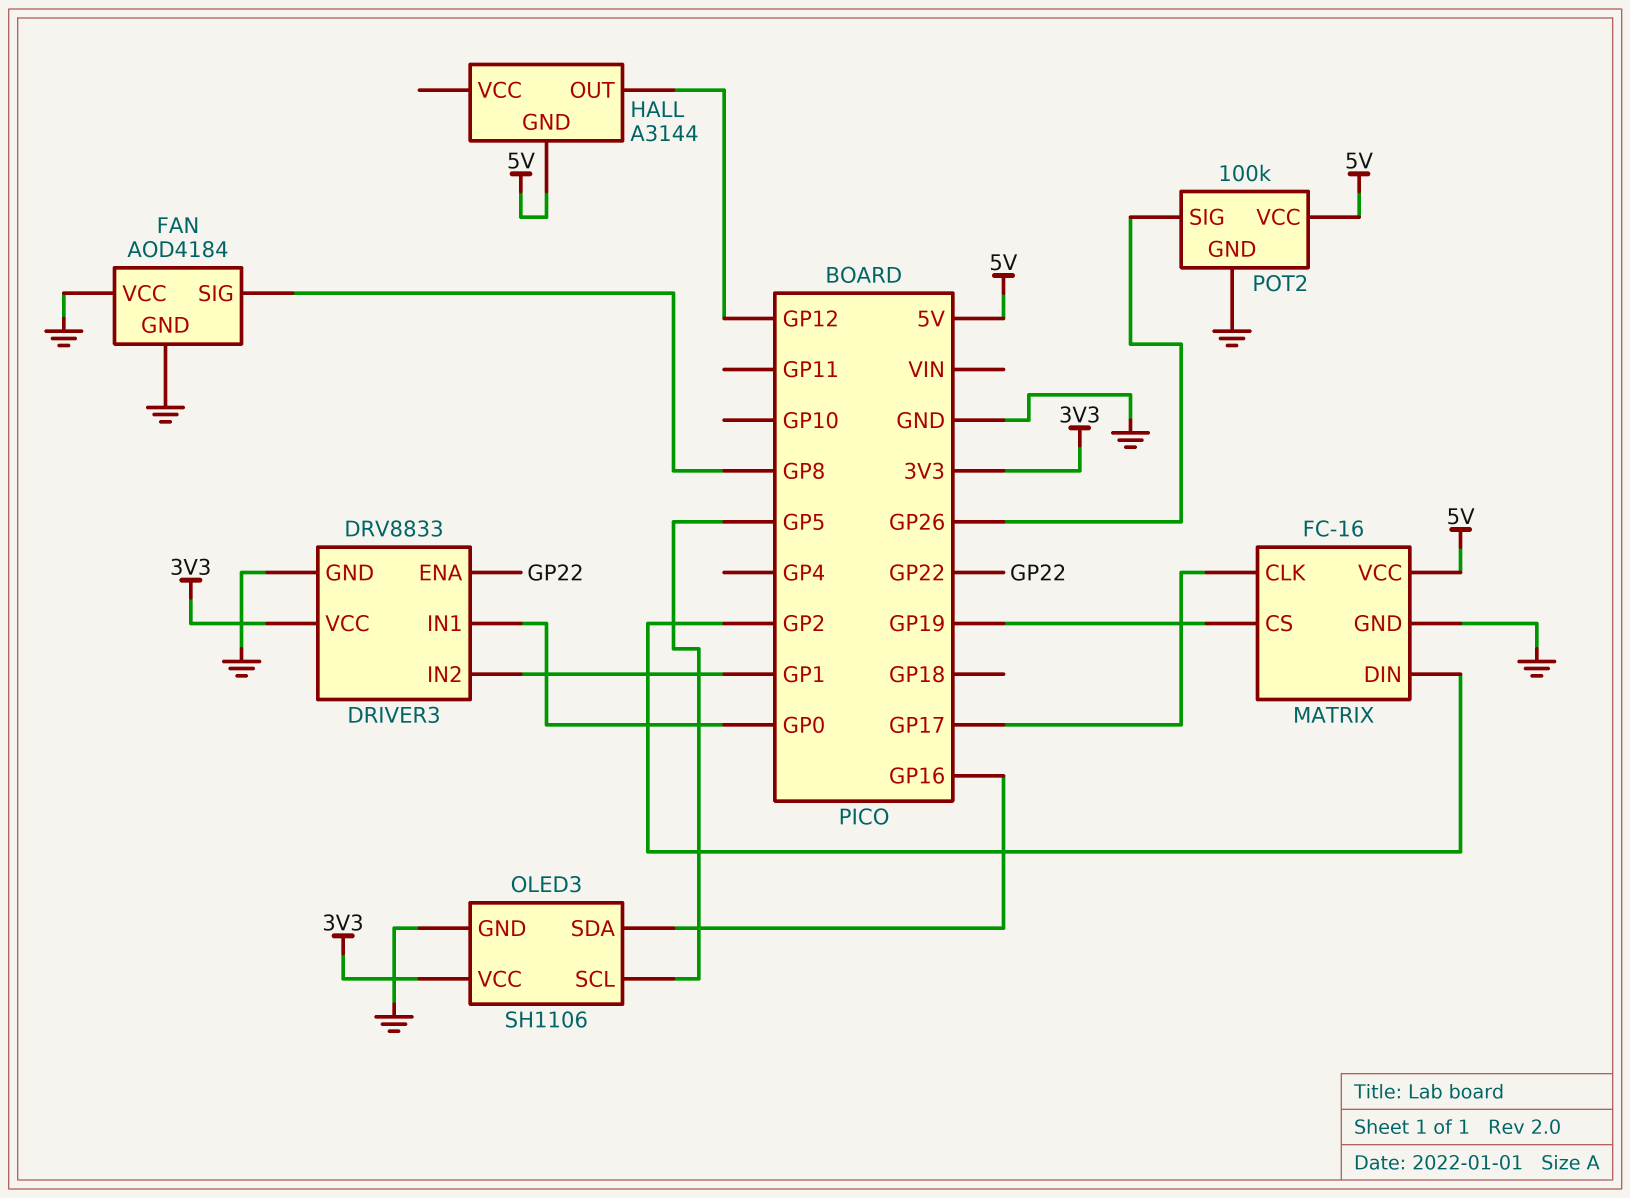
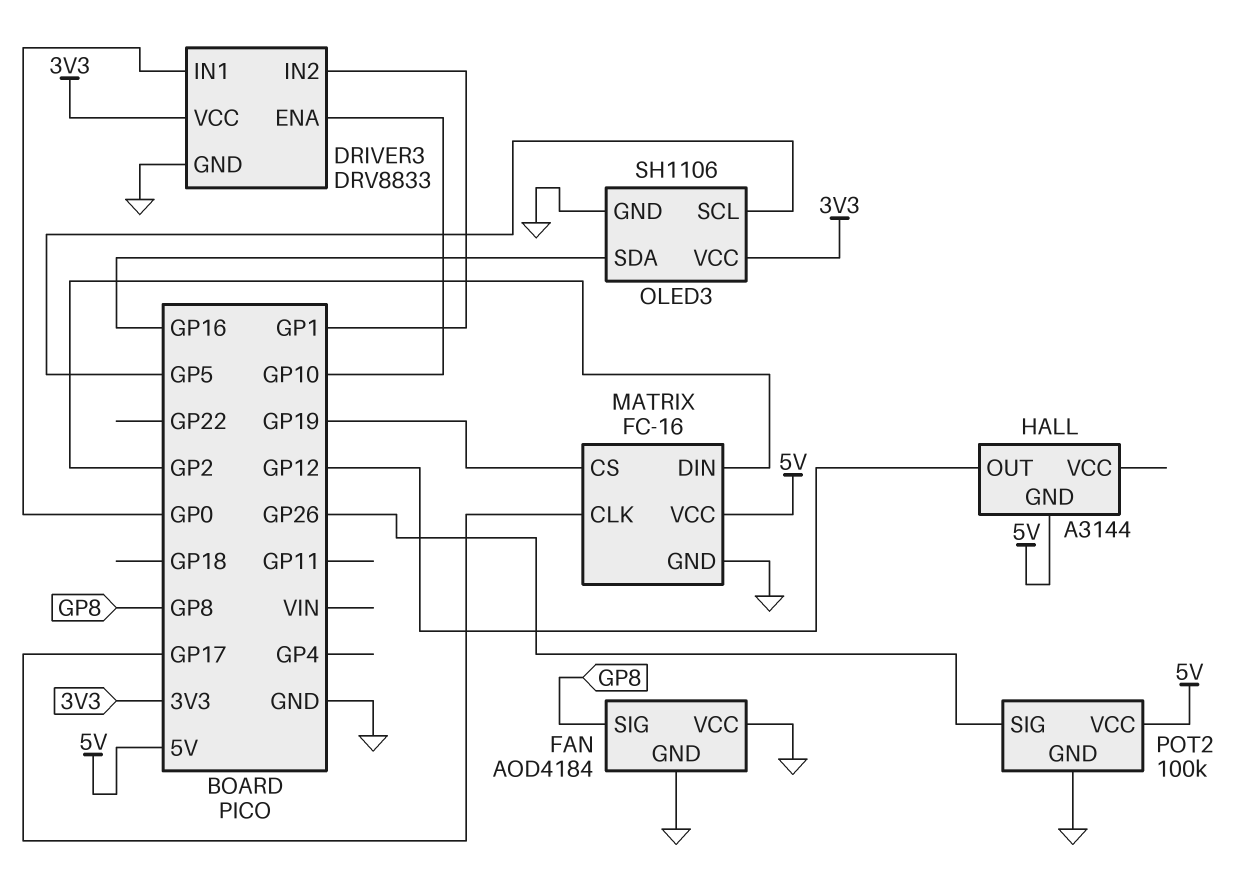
DRIVER3 pin ENA: GP22 -> GP10

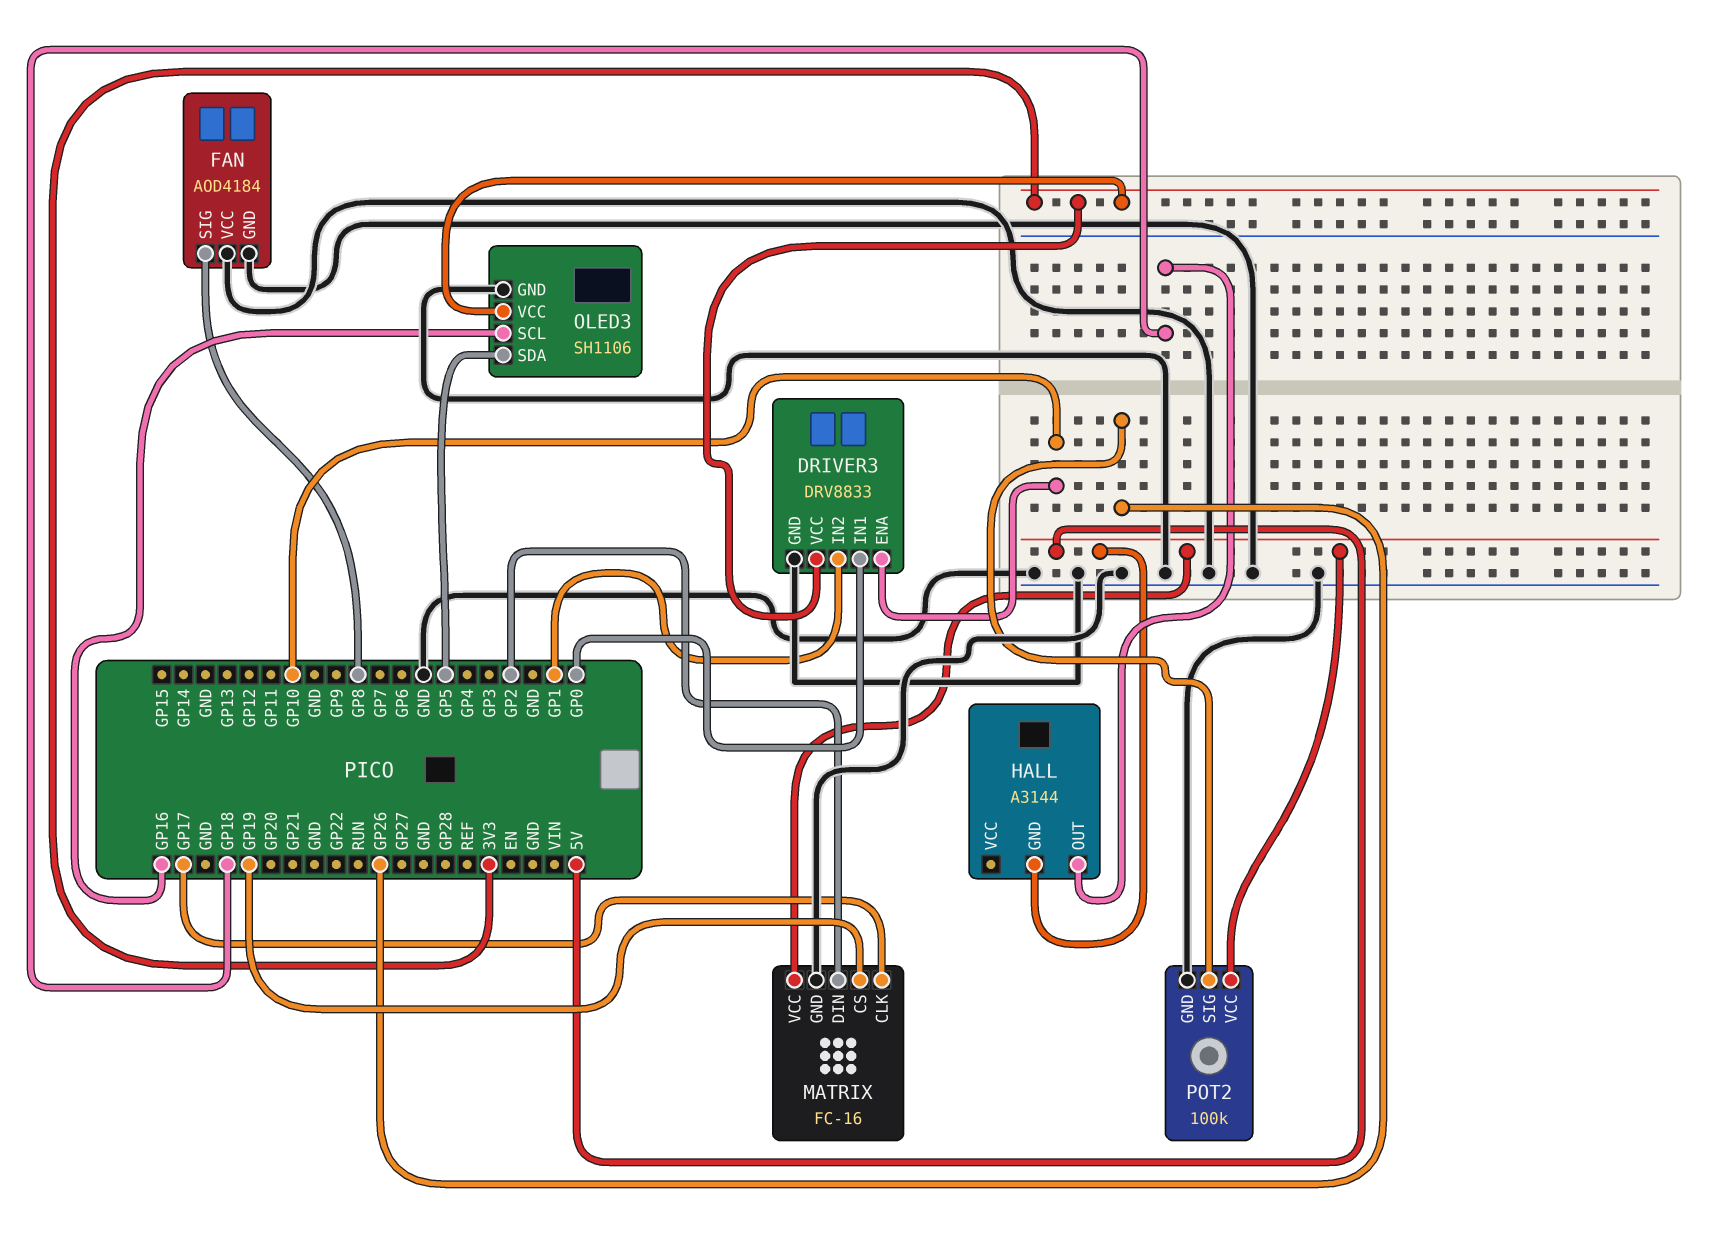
HALL pin OUT: GP12 -> GP18
OLED3 pin SCL: GP5 -> GP16
OLED3 pin SDA: GP16 -> GP5

